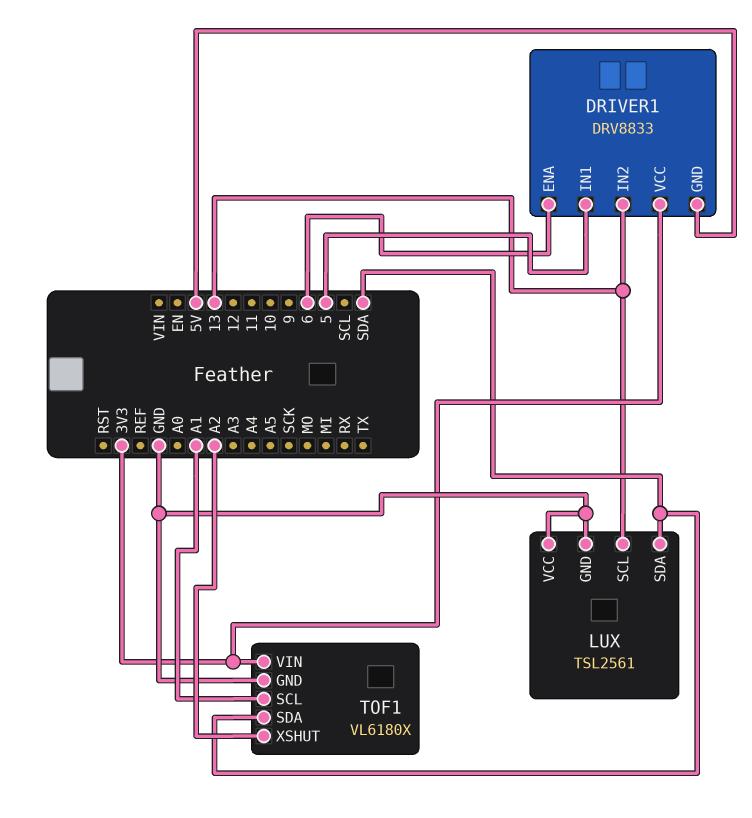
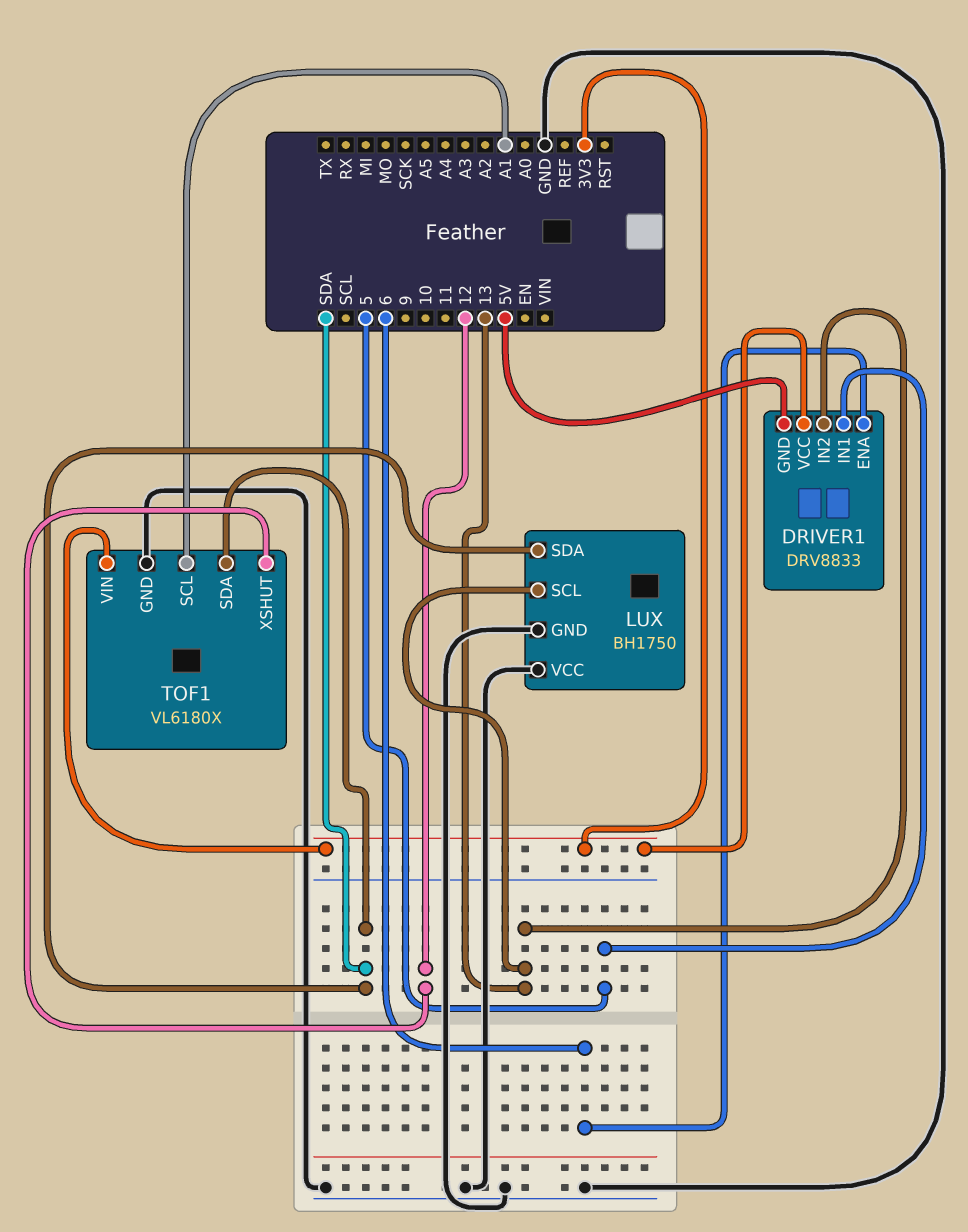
LUX: TSL2561 -> BH1750
TOF1 pin XSHUT: A2 -> 12

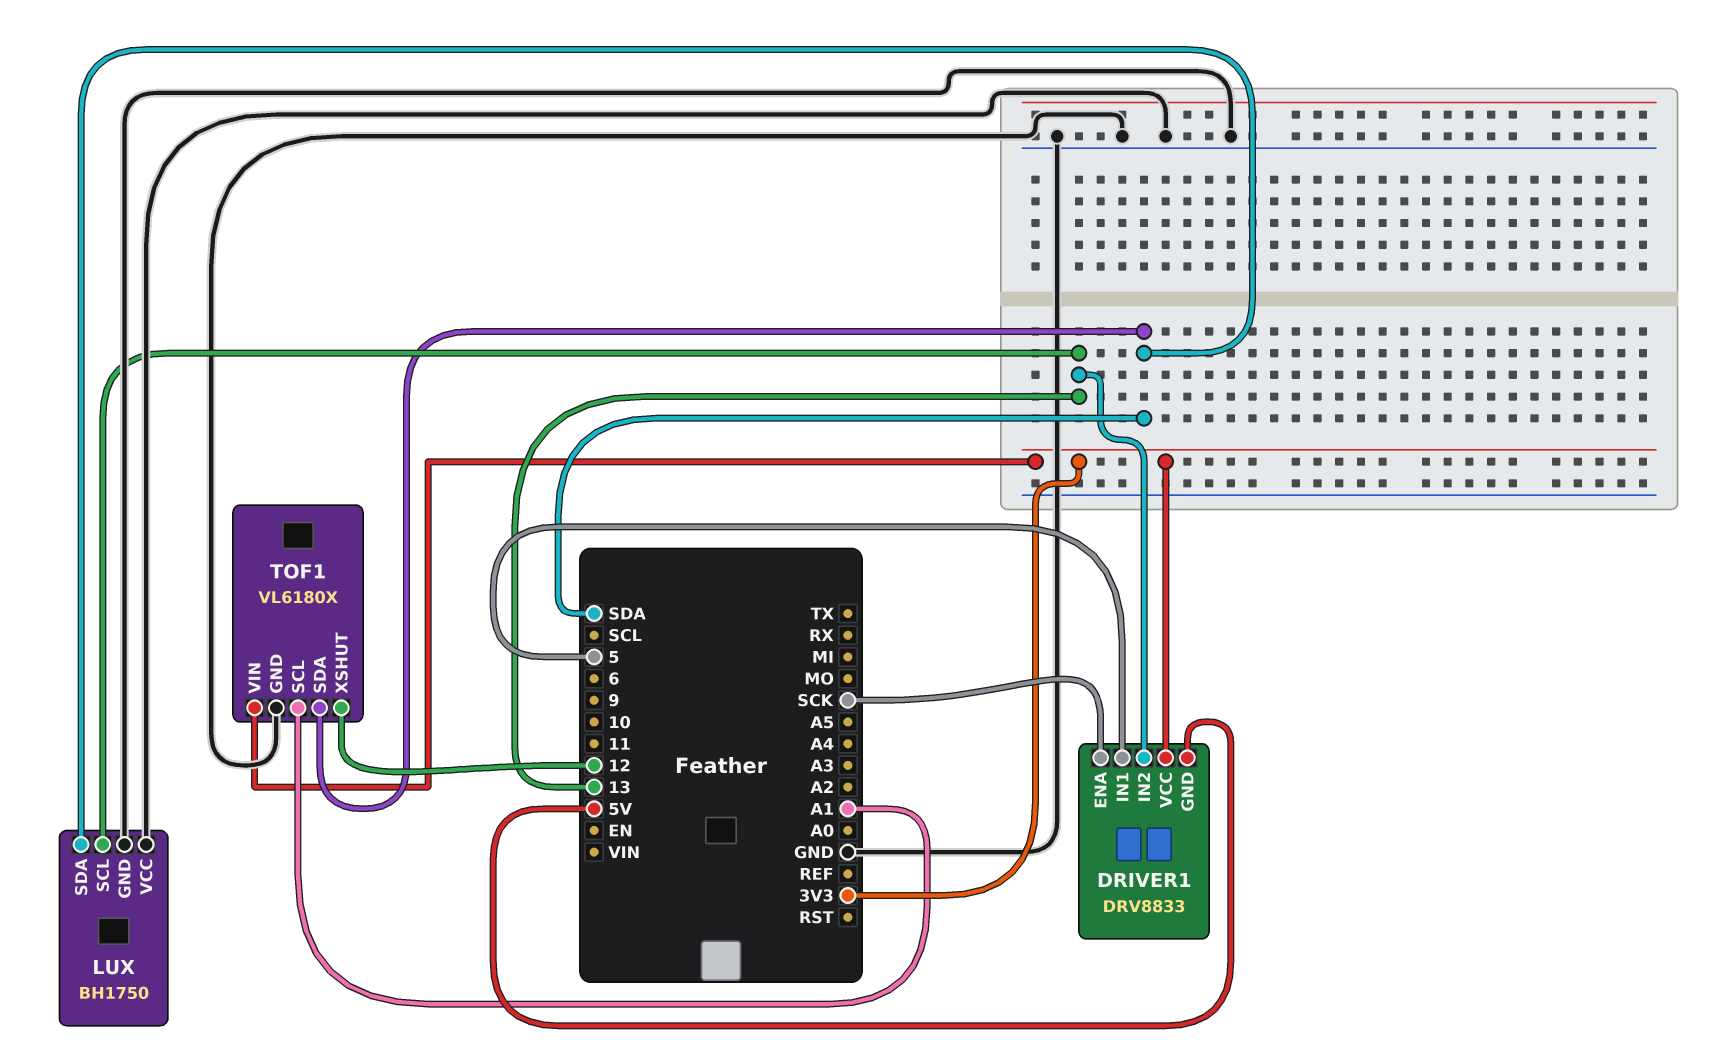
DRIVER1 pin ENA: 6 -> SCK

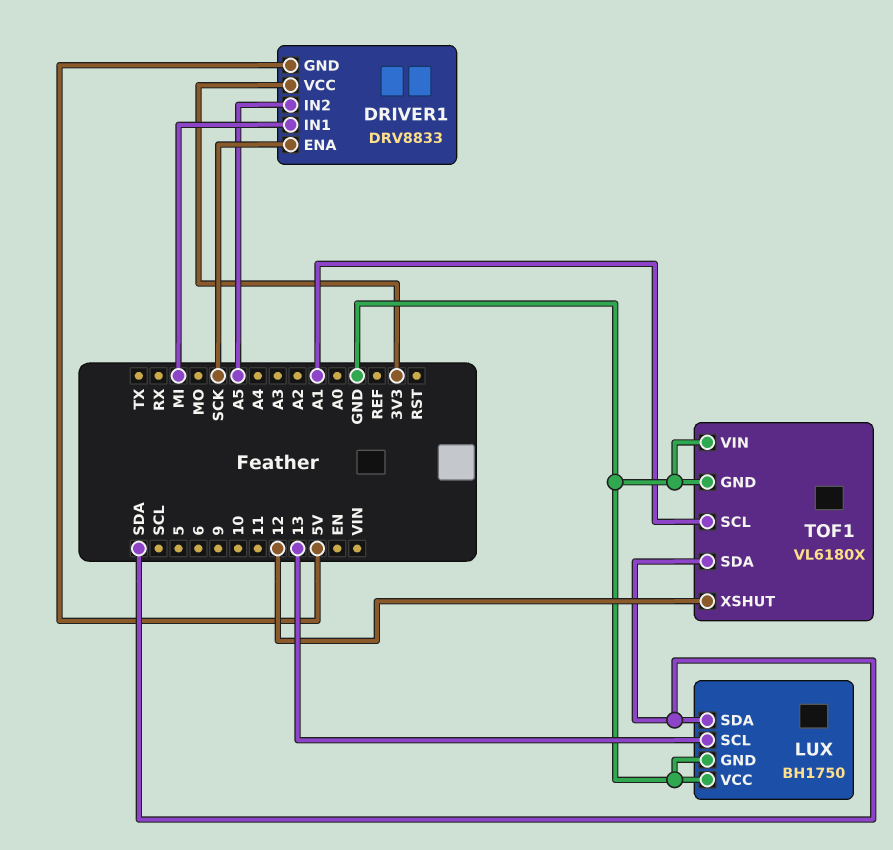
DRIVER1 pin IN1: 5 -> MI
DRIVER1 pin IN2: 13 -> A5
TOF1 pin VIN: 3V3 -> GND

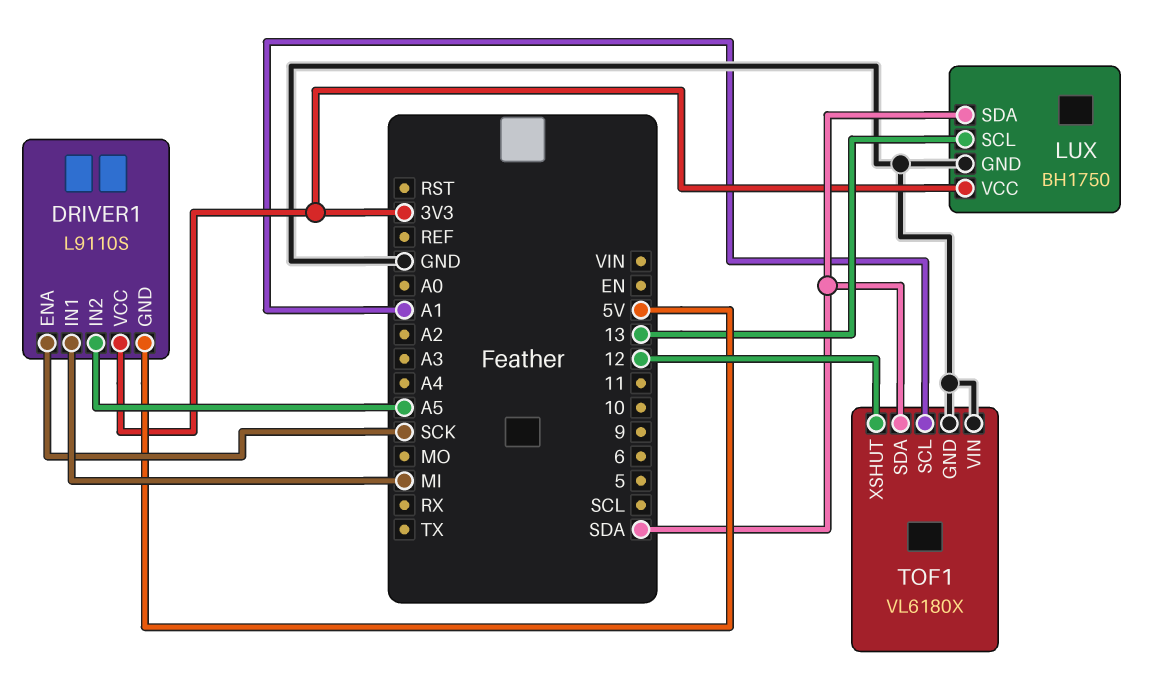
DRIVER1: DRV8833 -> L9110S
LUX pin VCC: GND -> 3V3

